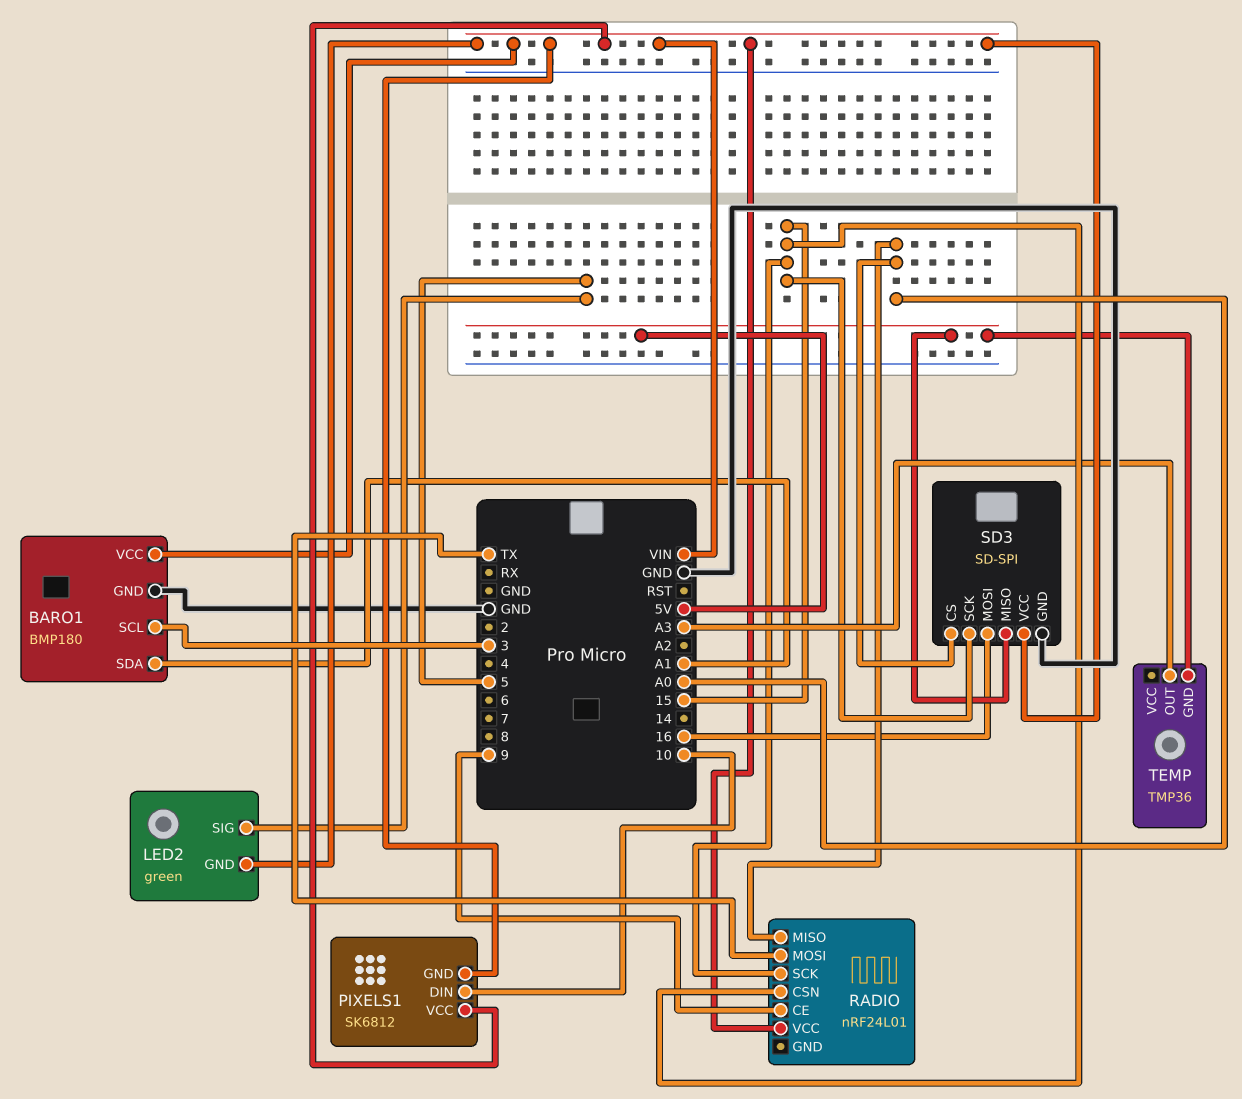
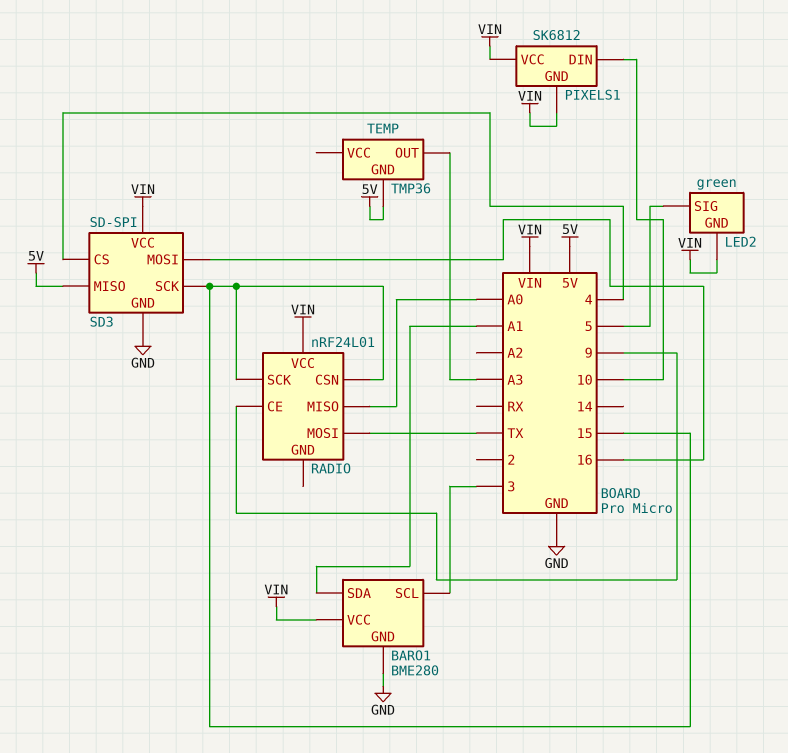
BARO1: BMP180 -> BME280
SD3 pin CS: A0 -> 4

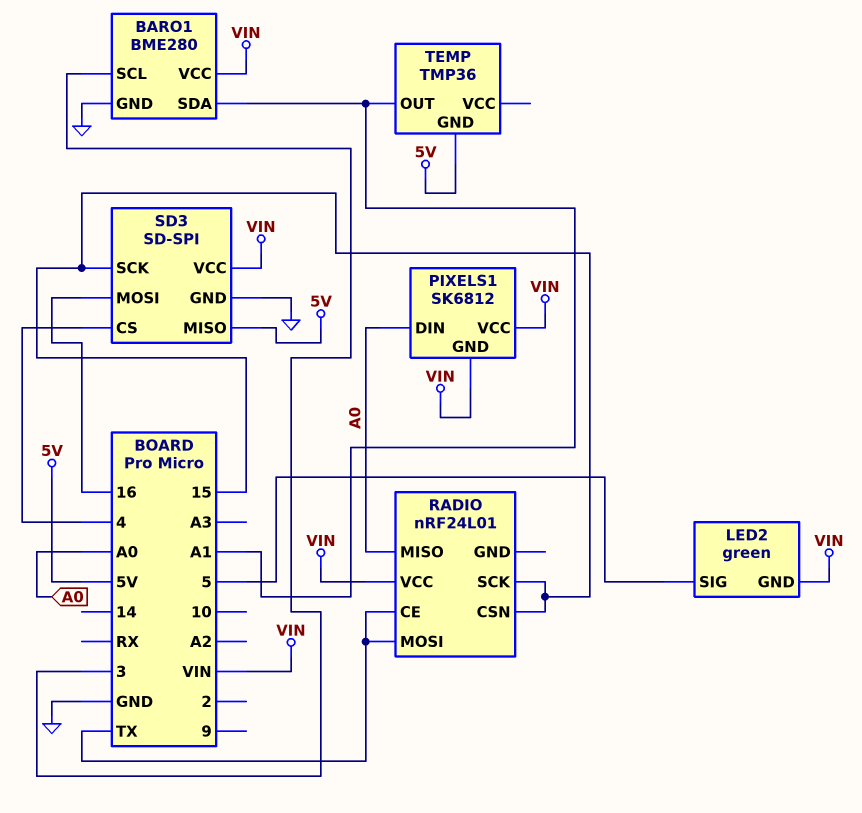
PIXELS1 pin DIN: 10 -> A0
RADIO pin CE: 9 -> TX
TEMP pin OUT: A3 -> A1

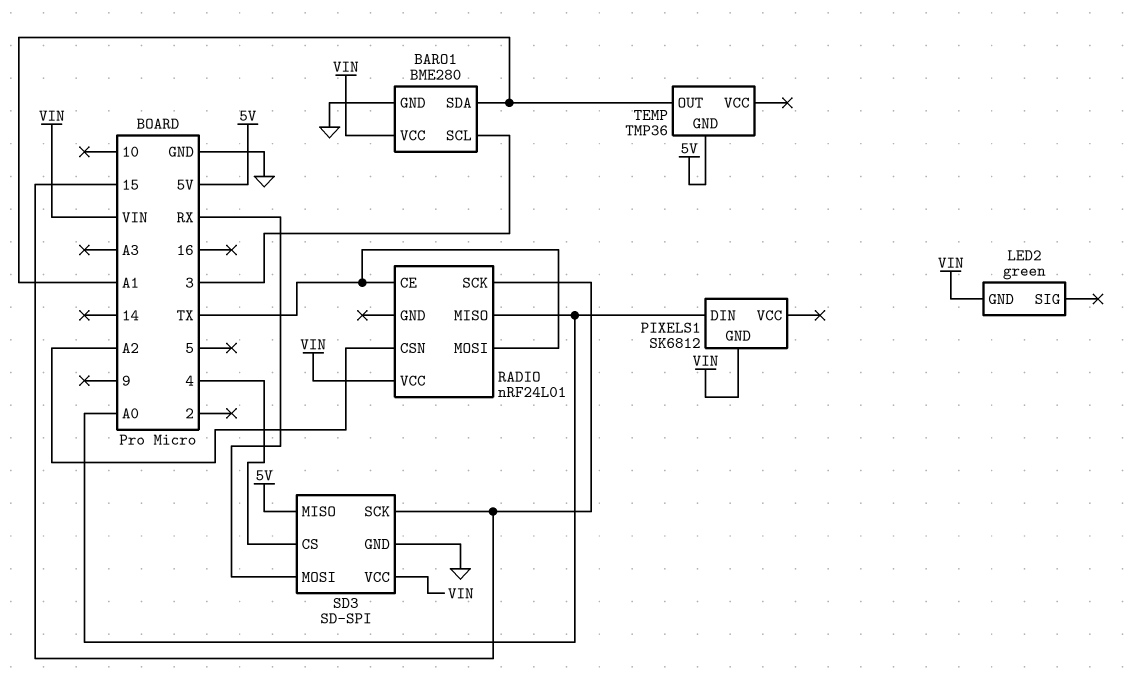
LED2 pin SIG: 5 -> none
PIXELS1 pin VCC: VIN -> none
RADIO pin CSN: 15 -> A2
SD3 pin MOSI: 16 -> RX

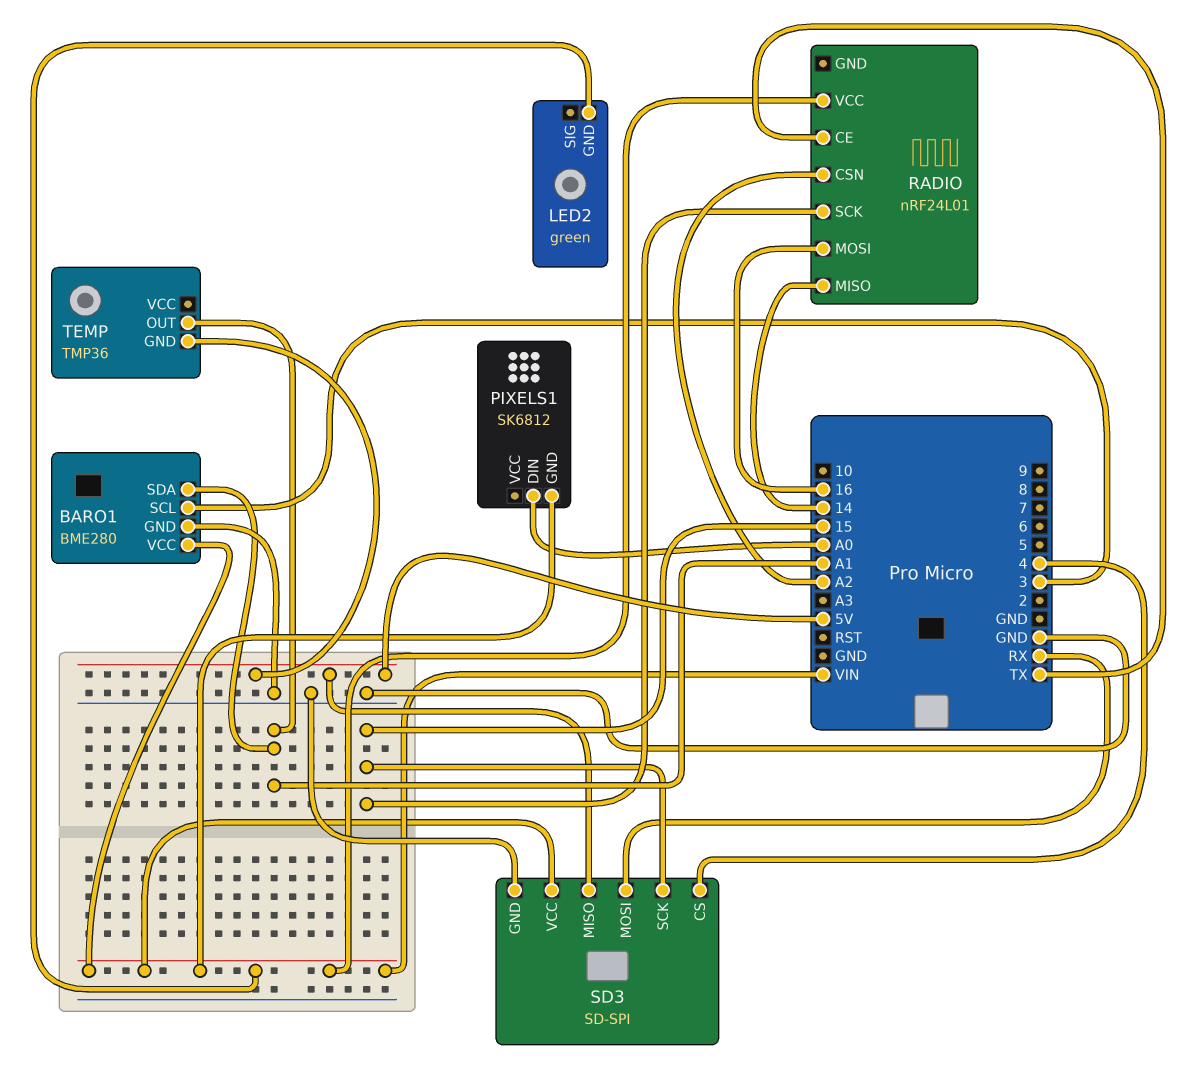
RADIO pin MISO: A0 -> 14
RADIO pin MOSI: TX -> 16

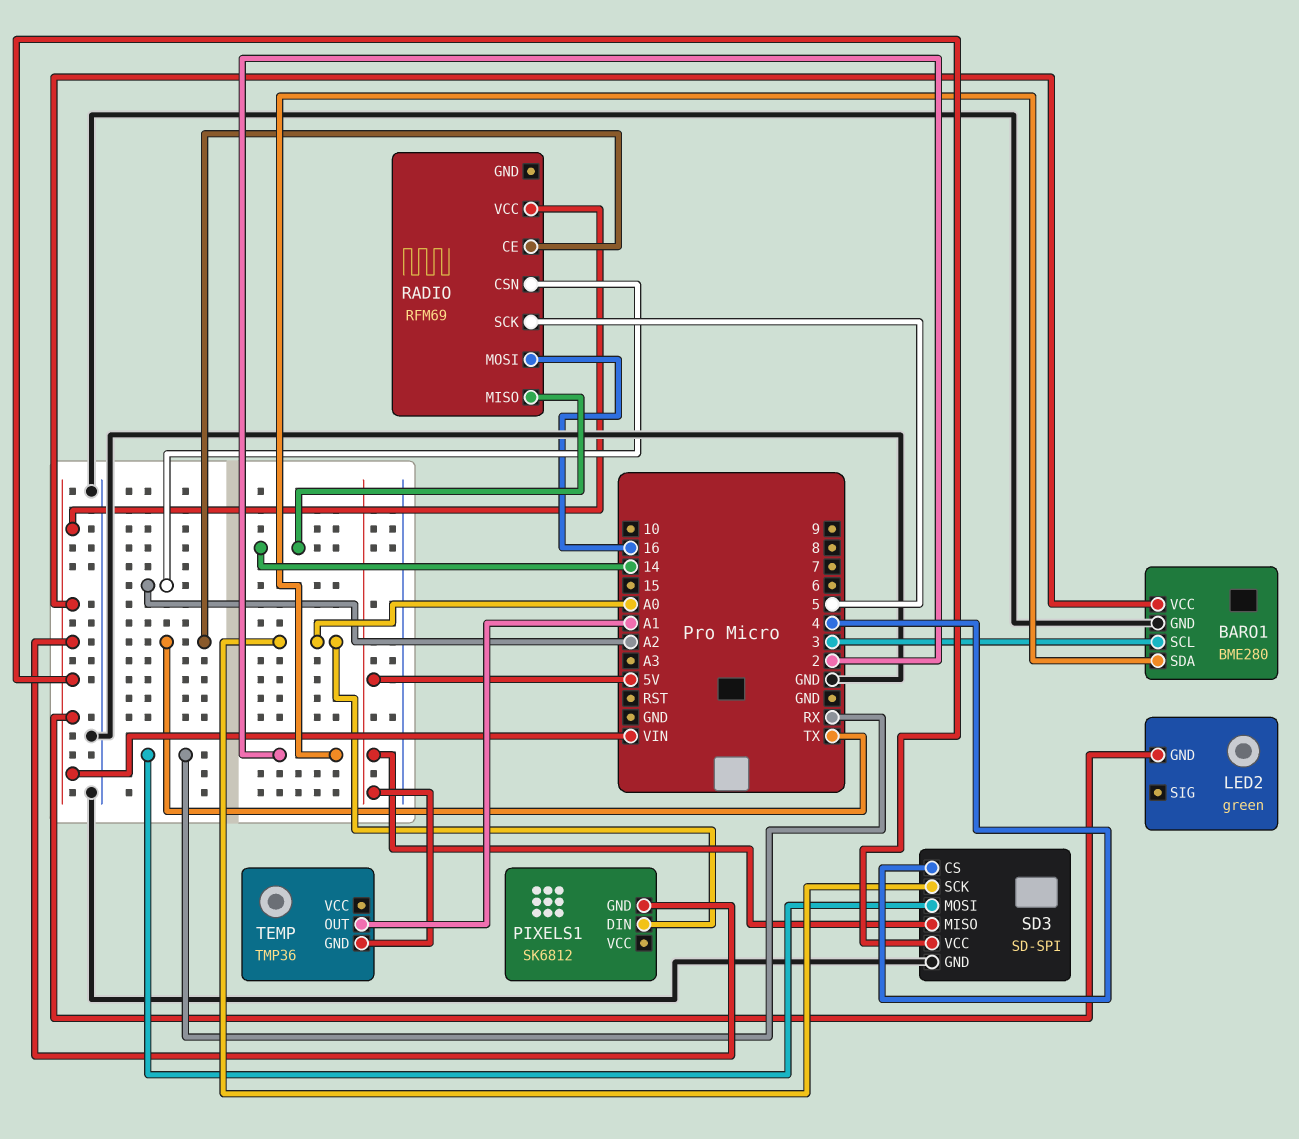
BARO1 pin SDA: A1 -> 2
RADIO: nRF24L01 -> RFM69
RADIO pin SCK: 15 -> 5
SD3 pin SCK: 15 -> A0

